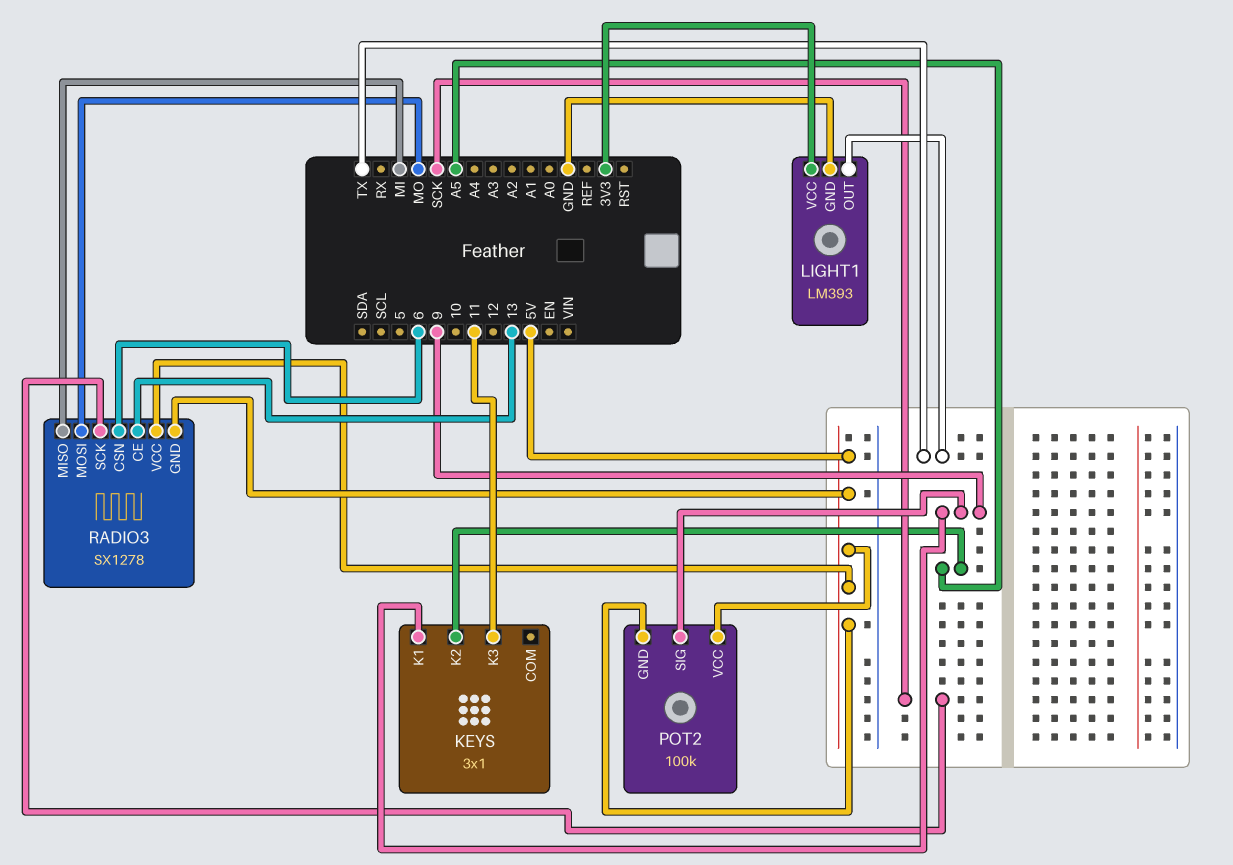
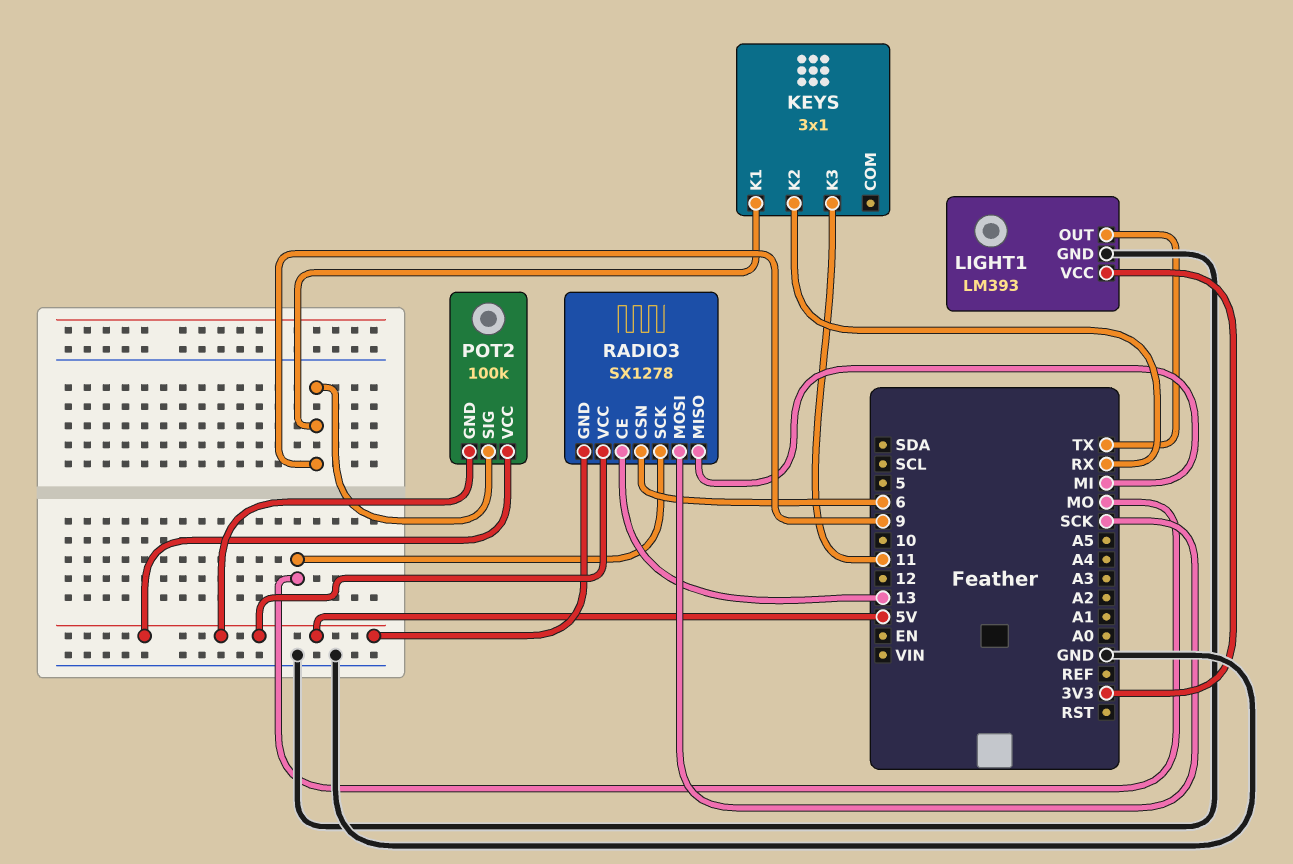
KEYS pin K2: A5 -> RX
RADIO3 pin MOSI: MO -> SCK
RADIO3 pin SCK: SCK -> MO

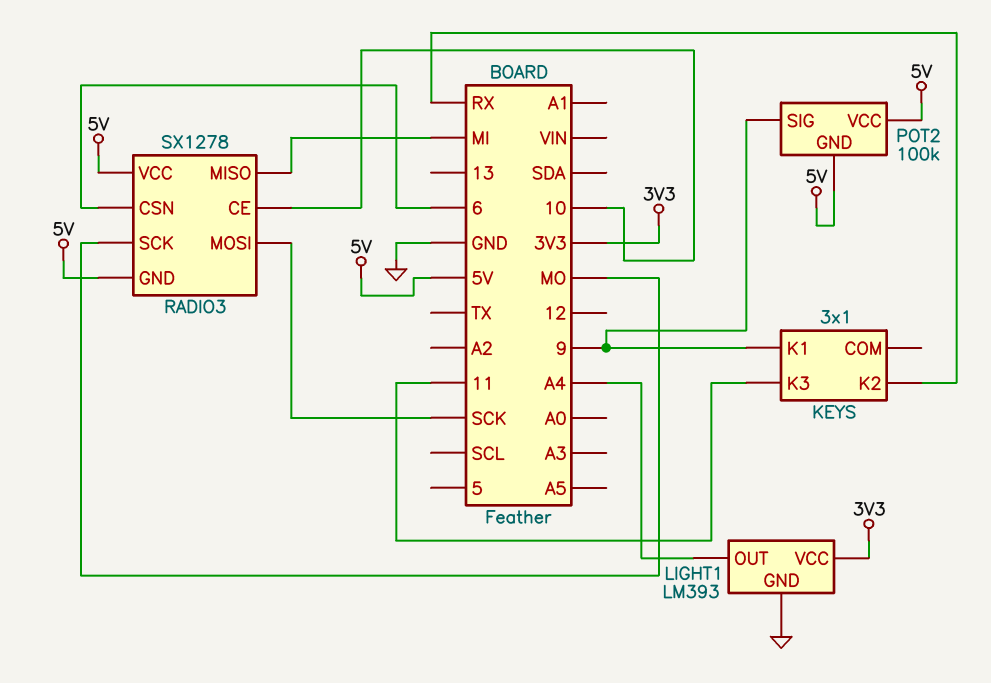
LIGHT1 pin OUT: TX -> A4
RADIO3 pin CE: 13 -> 10

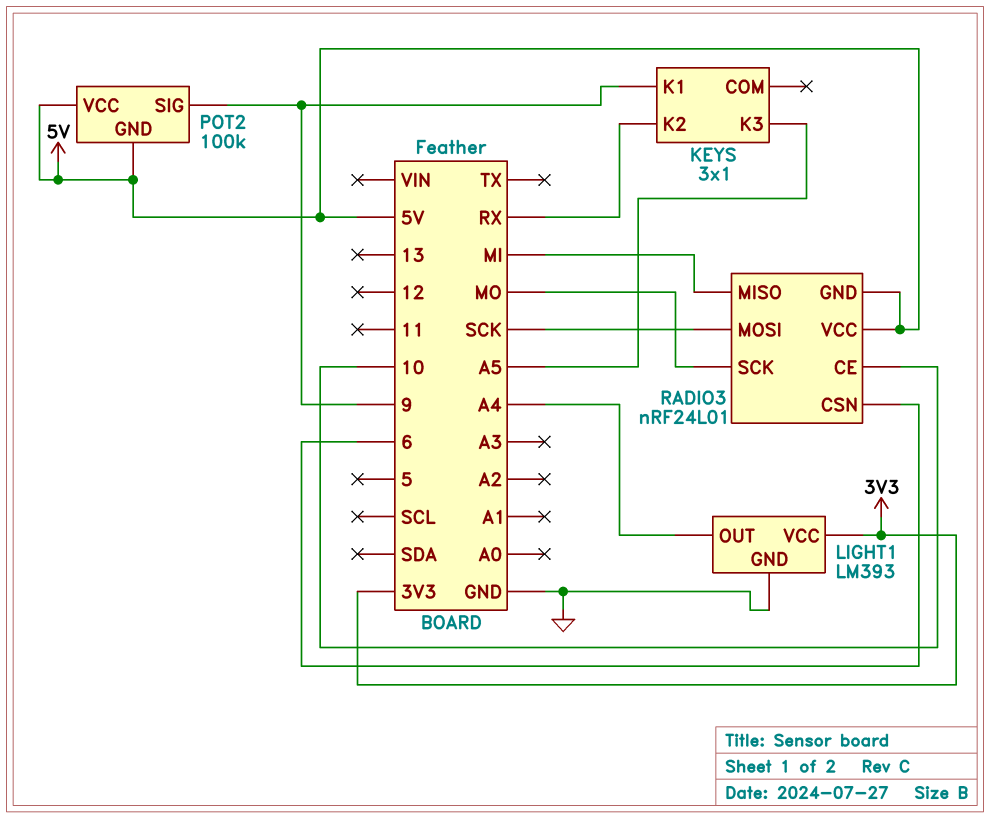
KEYS pin K3: 11 -> A5
RADIO3: SX1278 -> nRF24L01

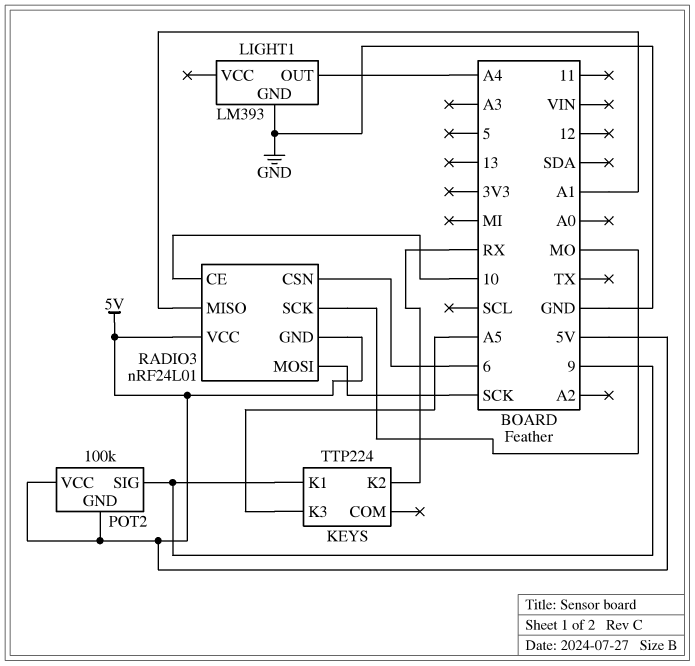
KEYS: 3x1 -> TTP224
LIGHT1 pin VCC: 3V3 -> none
RADIO3 pin MISO: MI -> A1

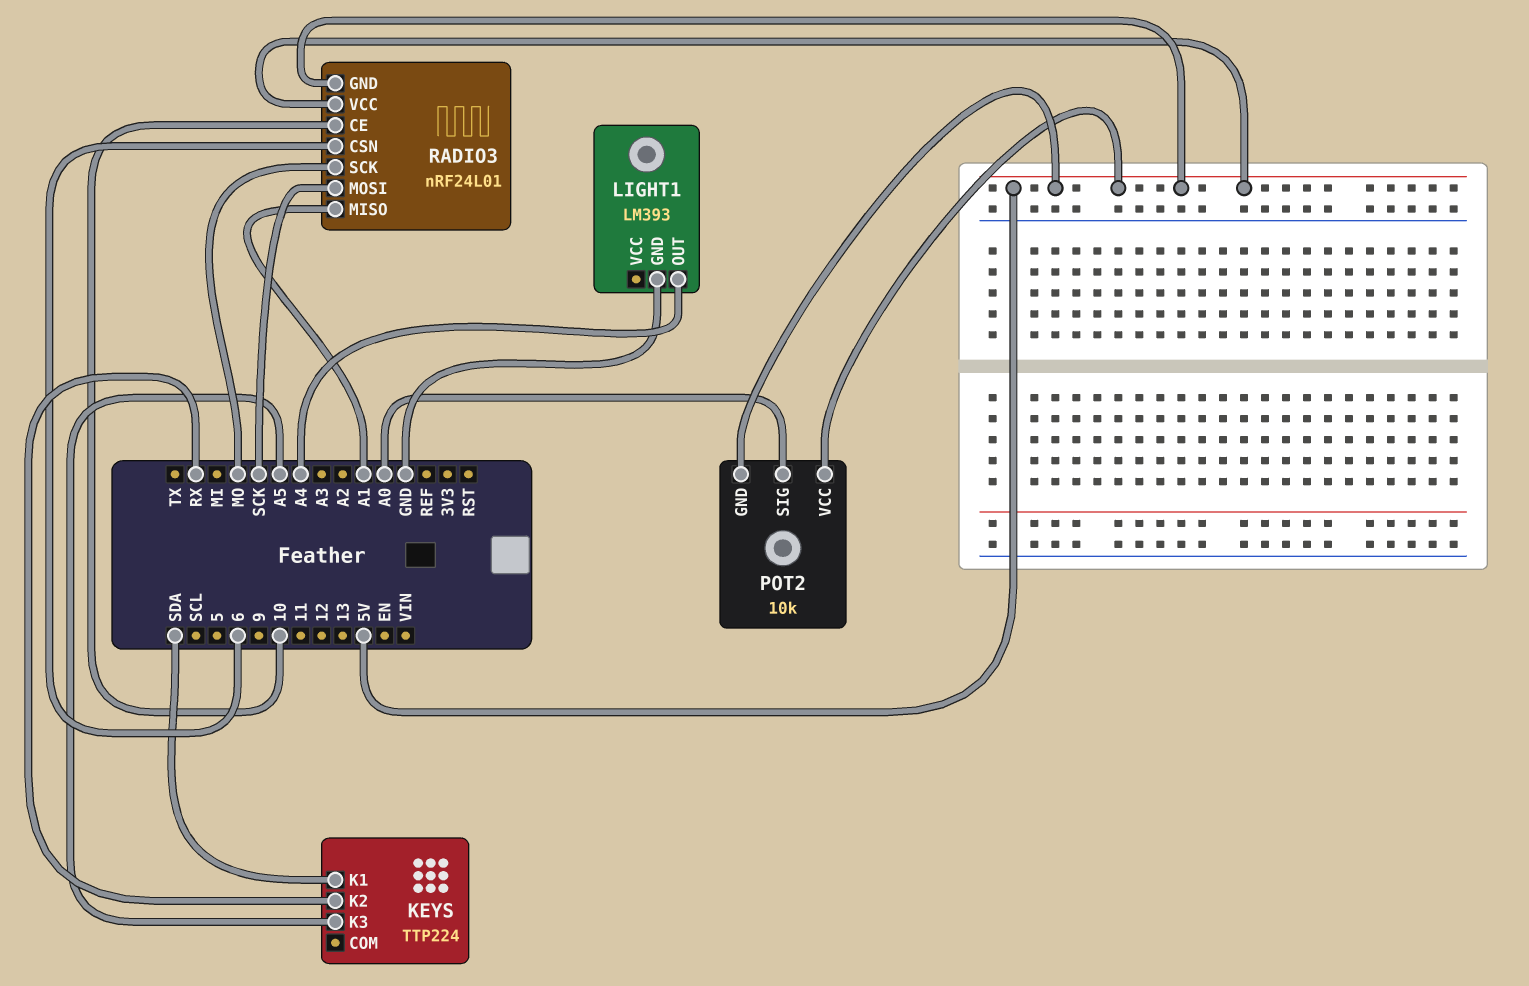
KEYS pin K1: 9 -> SDA
POT2: 100k -> 10k
POT2 pin SIG: 9 -> A0

